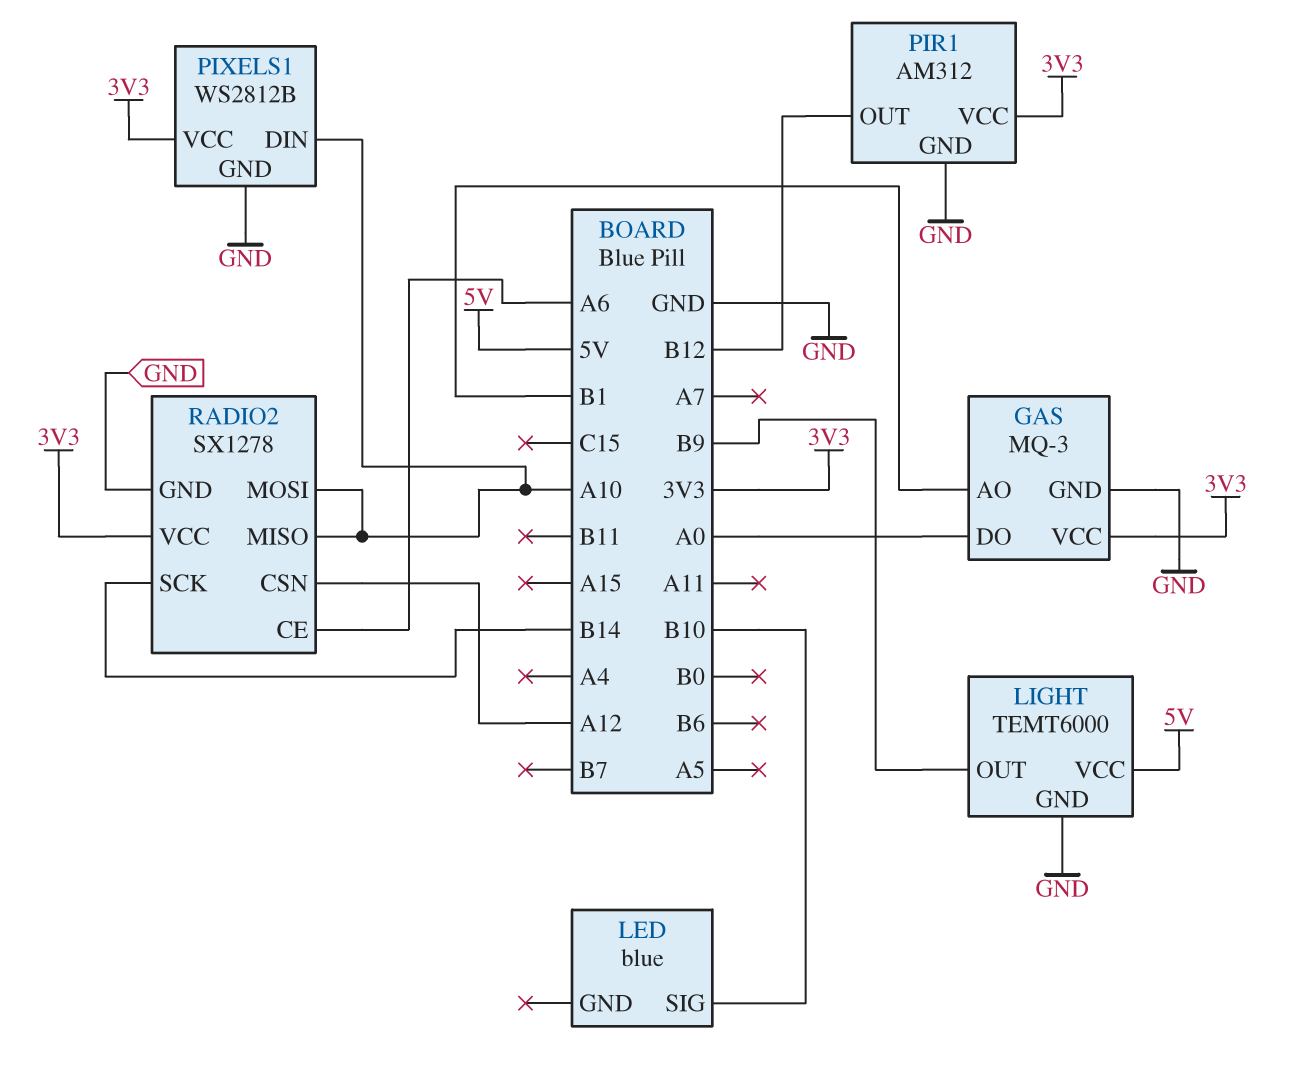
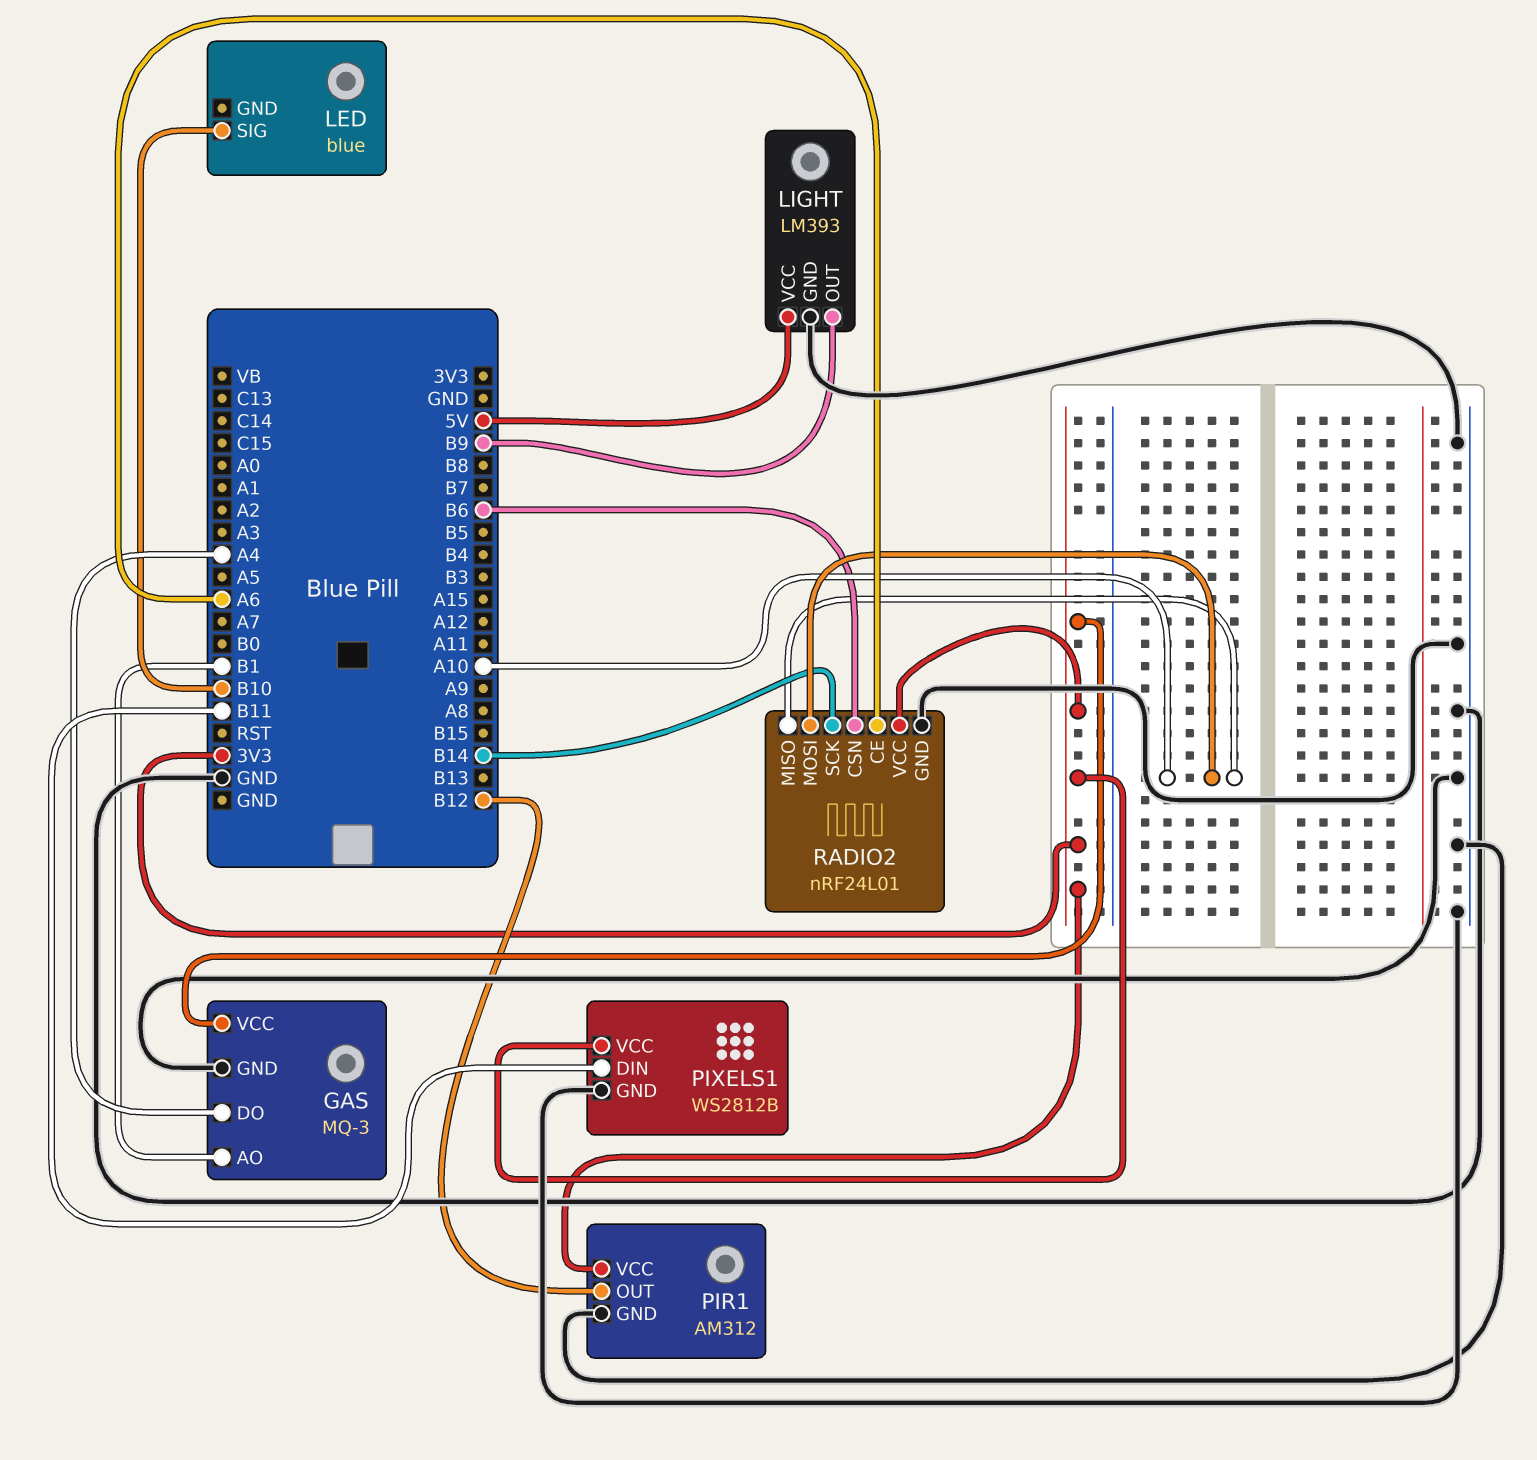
GAS pin DO: A0 -> A4
LIGHT: TEMT6000 -> LM393
PIXELS1 pin DIN: A10 -> B11
RADIO2: SX1278 -> nRF24L01
RADIO2 pin CSN: A12 -> B6

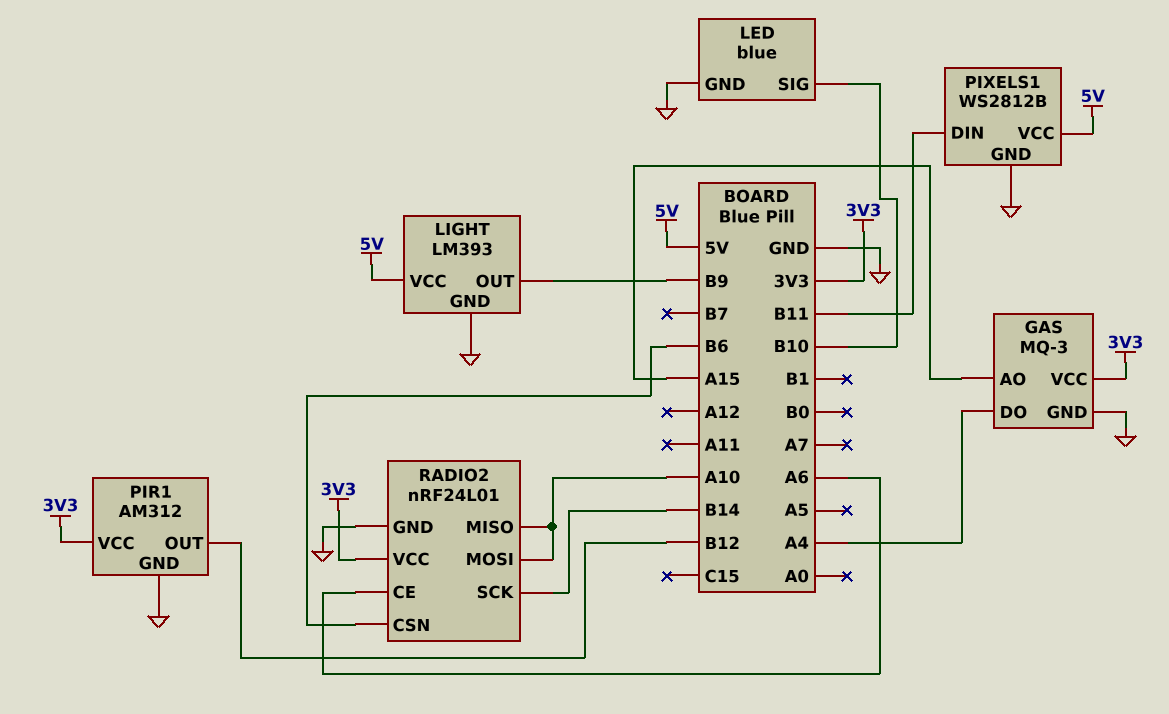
GAS pin AO: B1 -> A15
LED pin GND: none -> GND
PIXELS1 pin VCC: 3V3 -> 5V

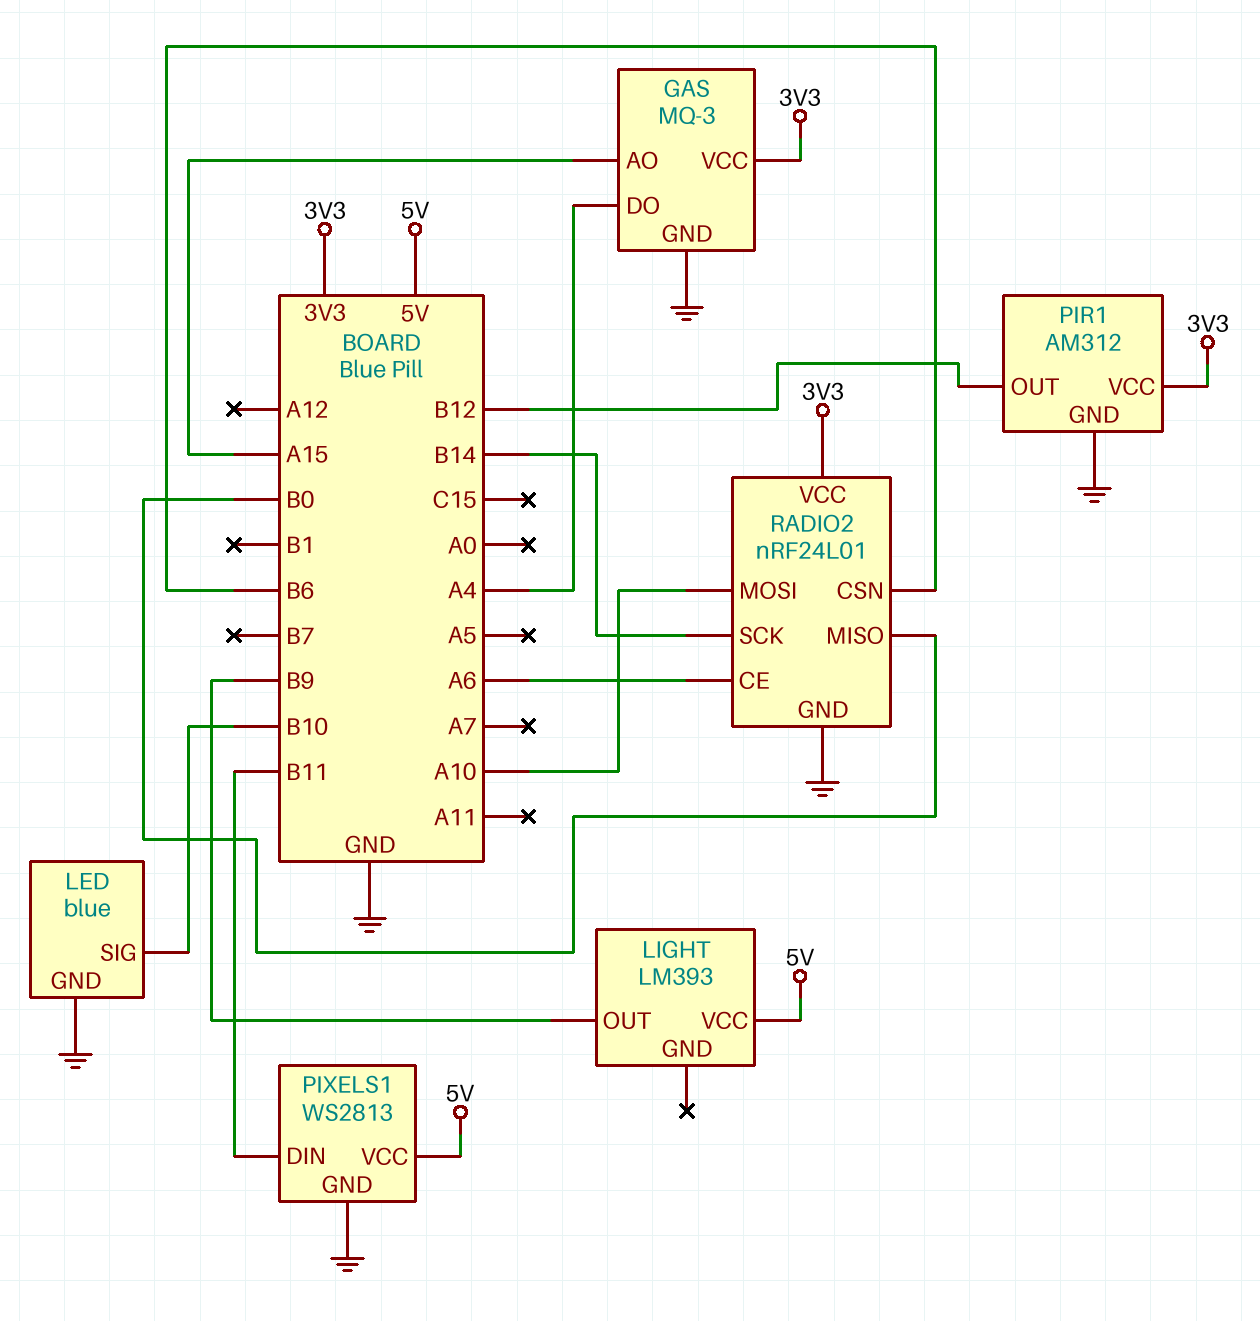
LIGHT pin GND: GND -> none
PIXELS1: WS2812B -> WS2813
RADIO2 pin MISO: A10 -> B0

